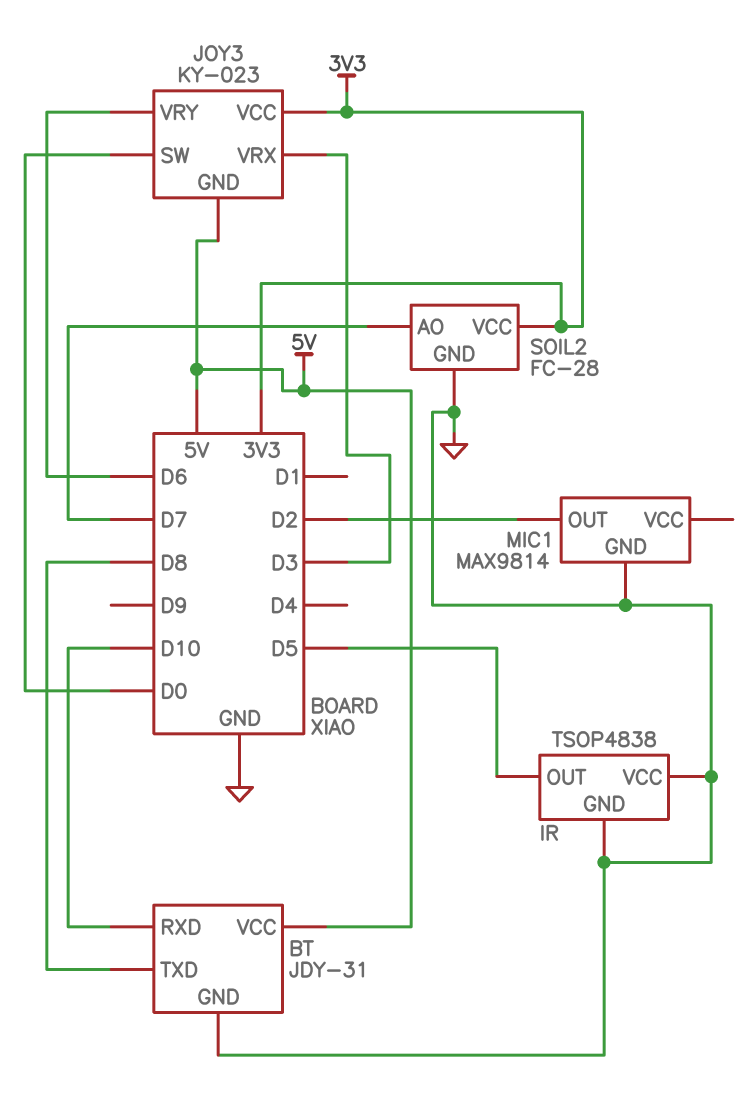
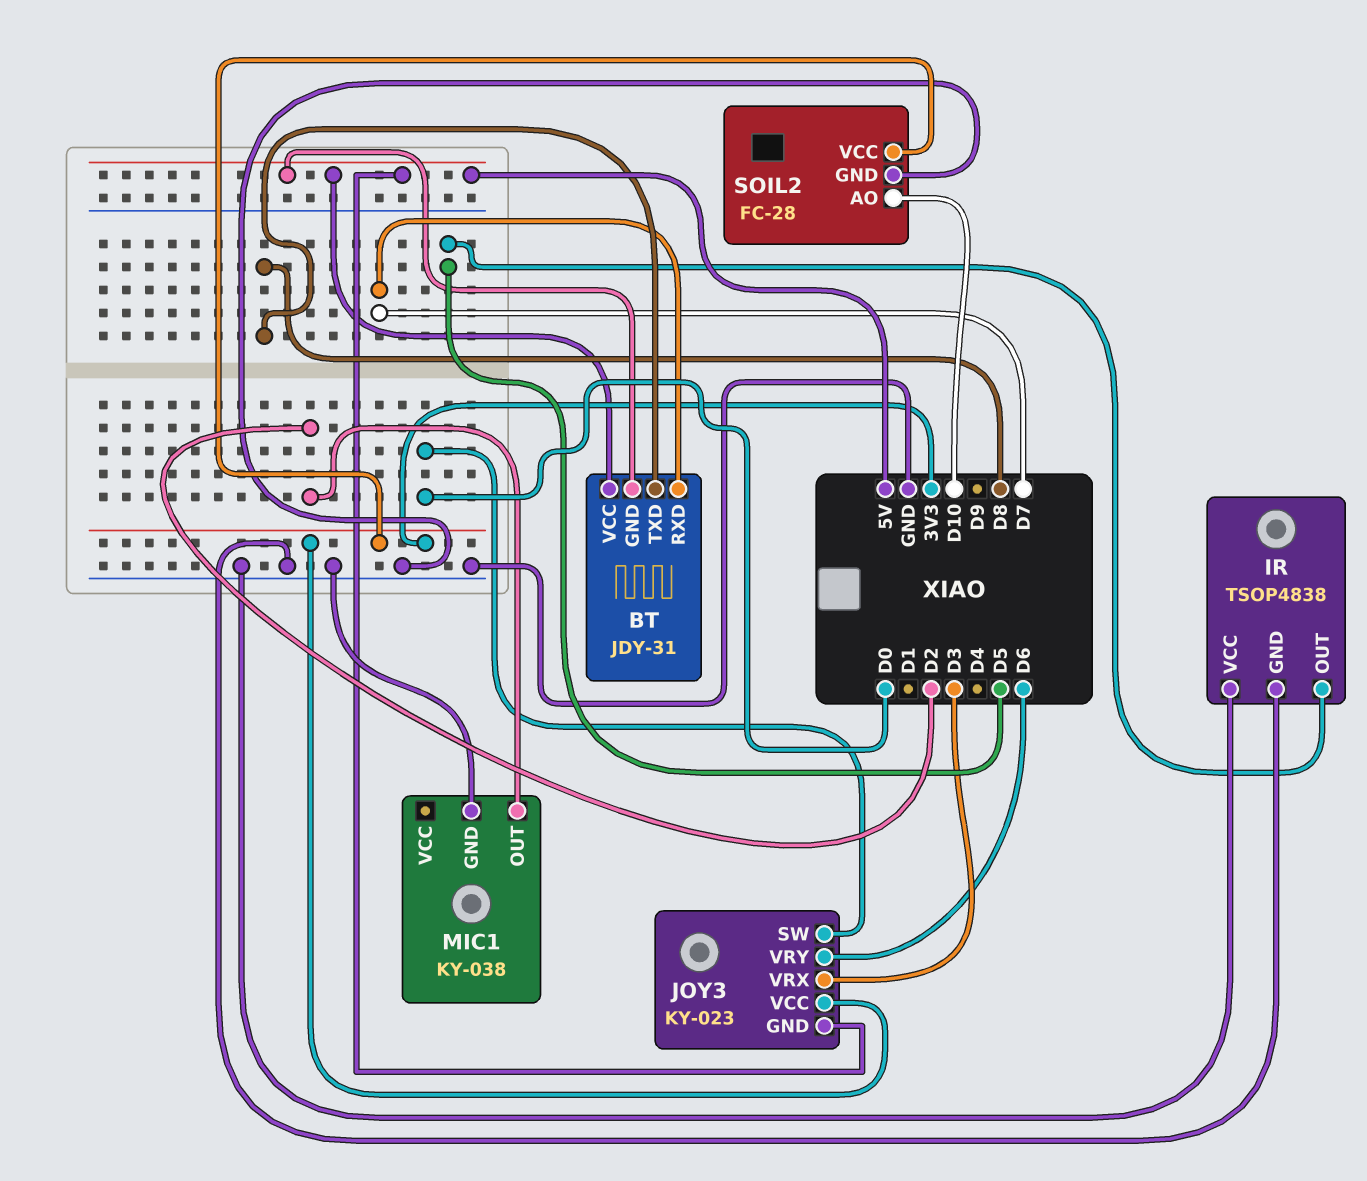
BT pin GND: GND -> 5V
BT pin RXD: D10 -> D7
MIC1: MAX9814 -> KY-038
SOIL2 pin AO: D7 -> D10

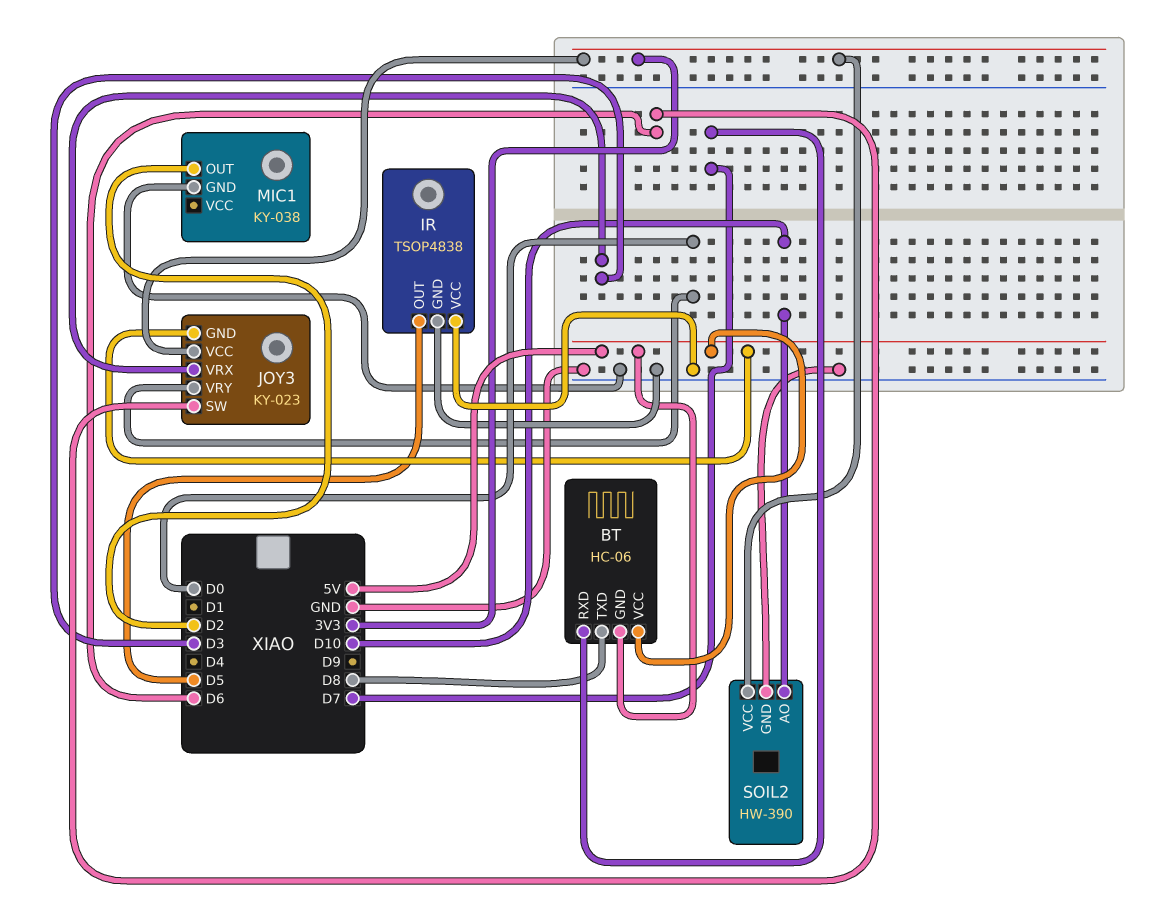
BT: JDY-31 -> HC-06
JOY3 pin SW: D0 -> D6
JOY3 pin VRY: D6 -> D0
SOIL2: FC-28 -> HW-390

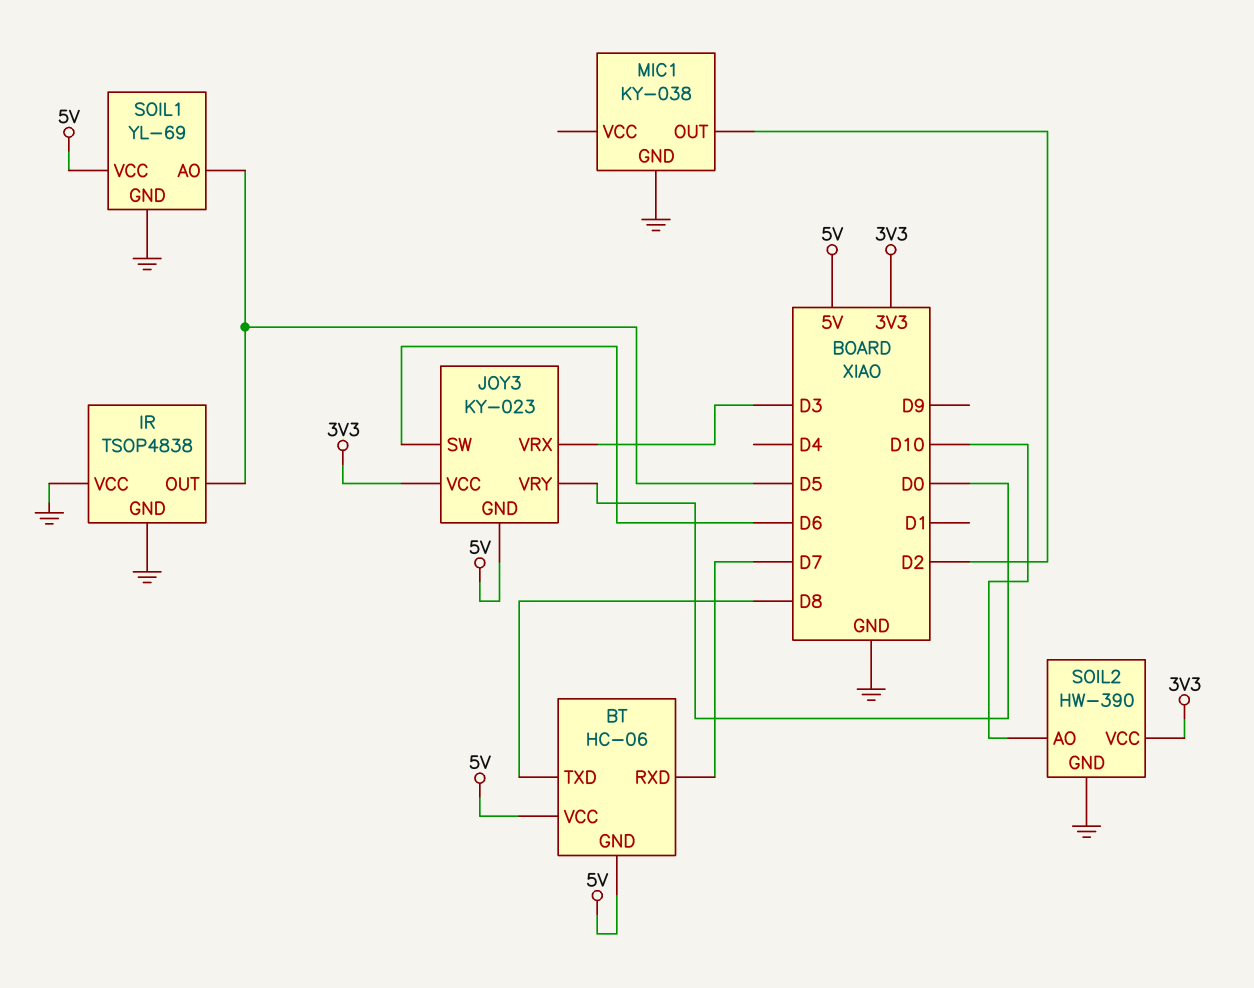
SOIL1: none -> YL-69
SOIL1 pin AO: none -> D5
SOIL1 pin GND: none -> GND
SOIL1 pin VCC: none -> 5V

